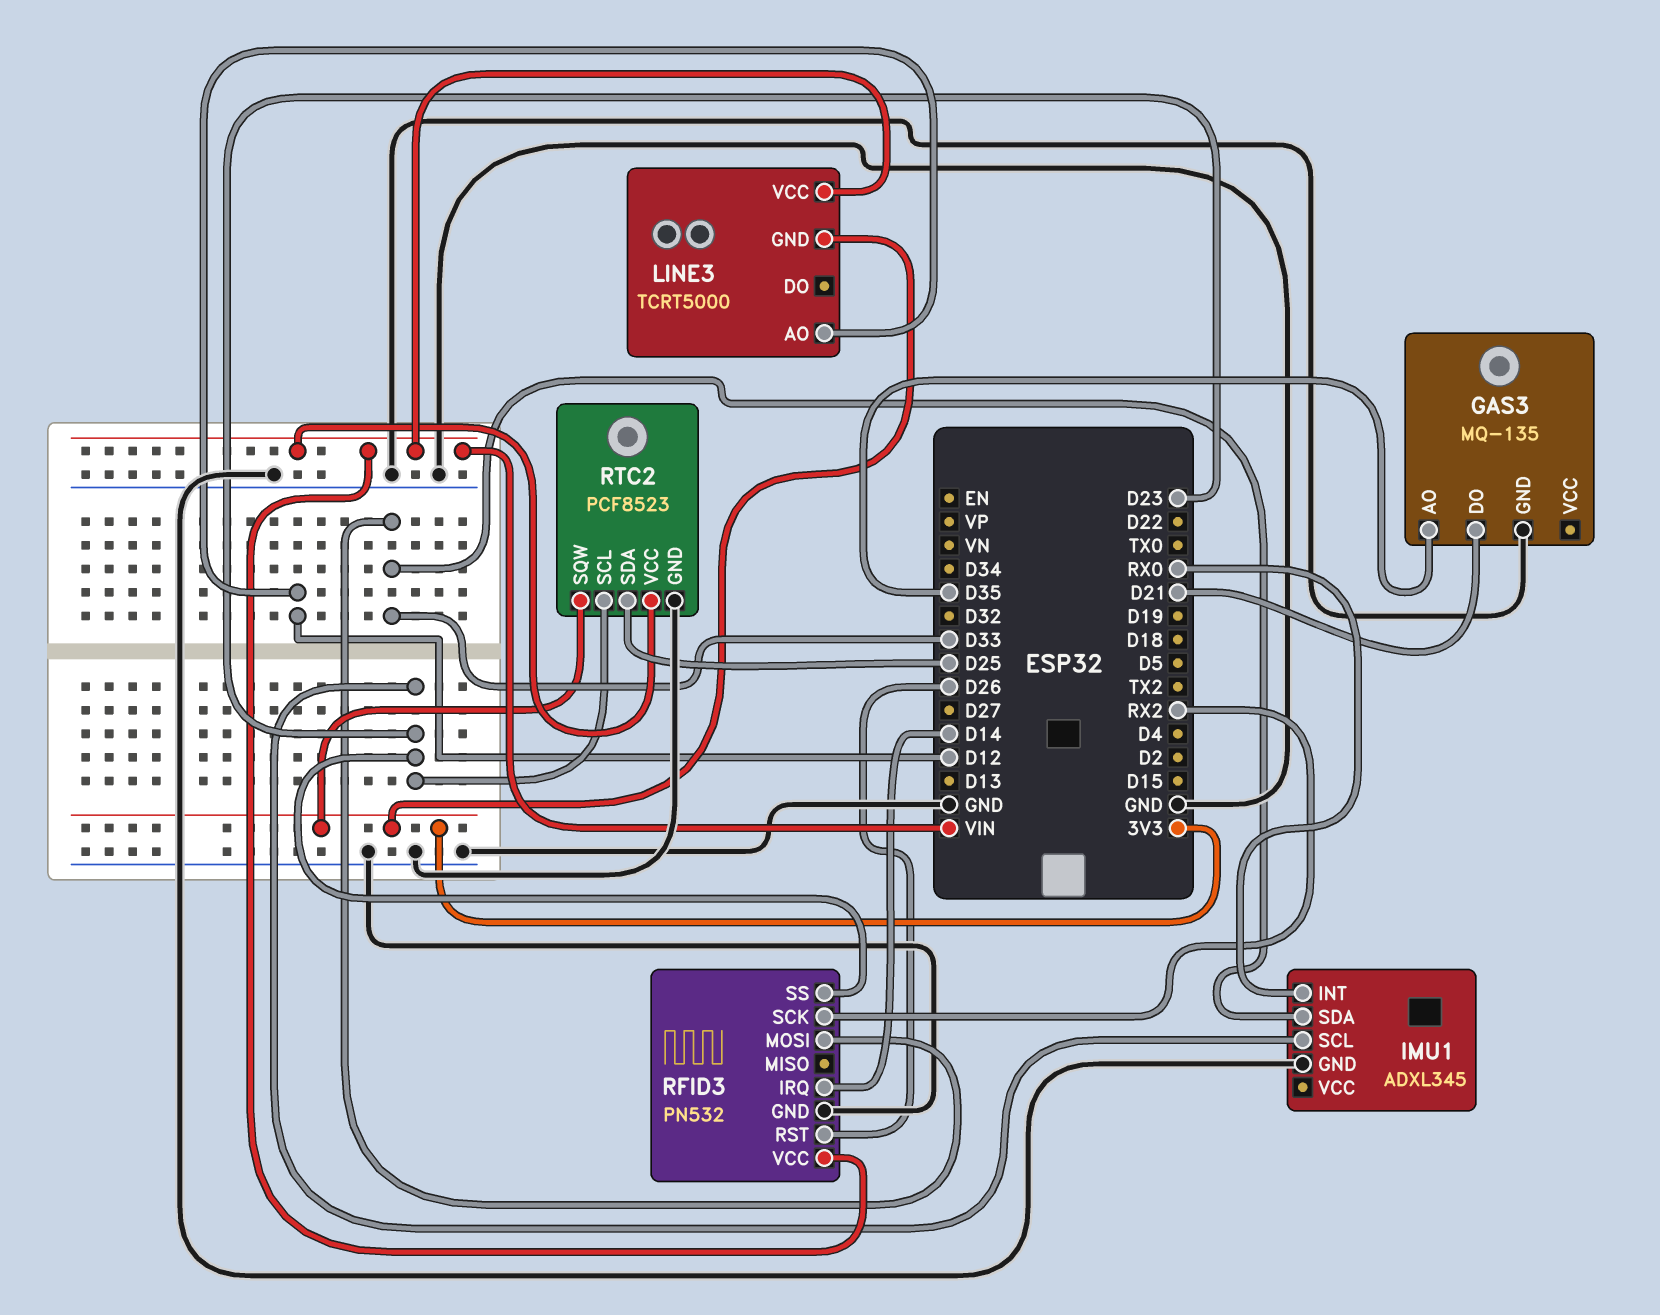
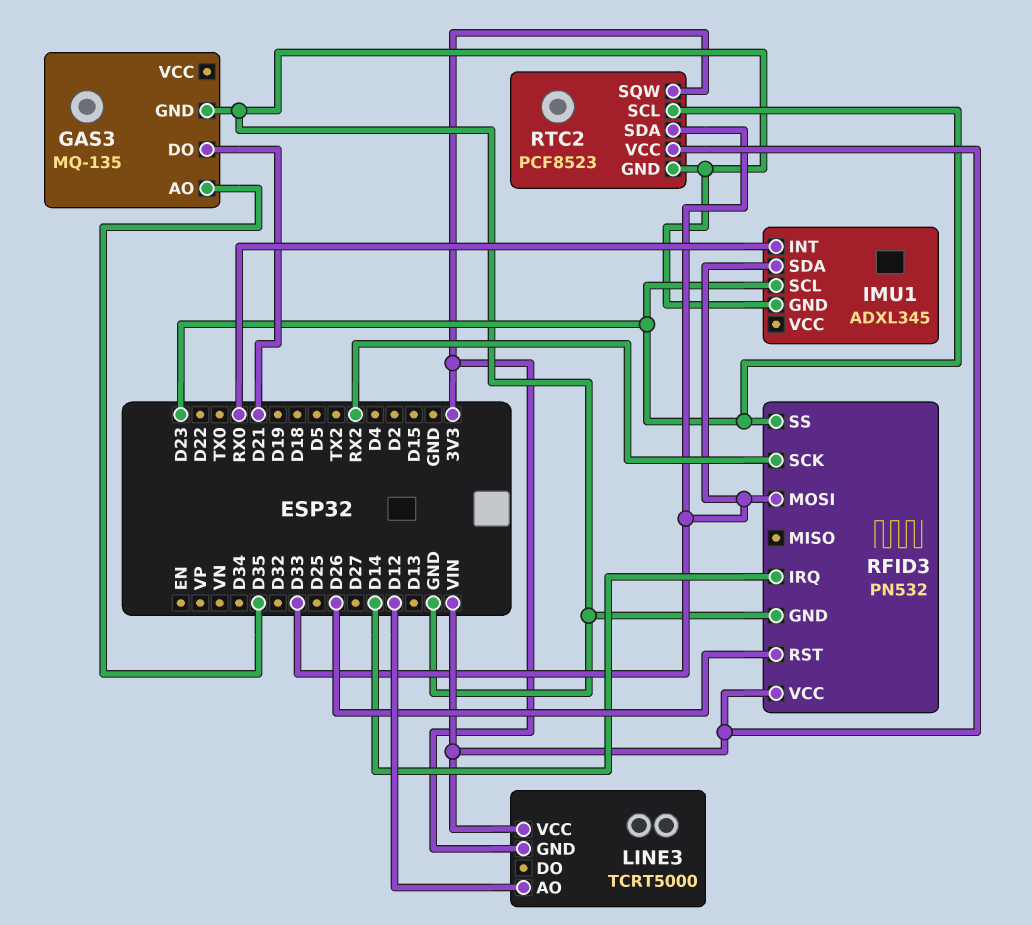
RTC2 pin SDA: D25 -> D33

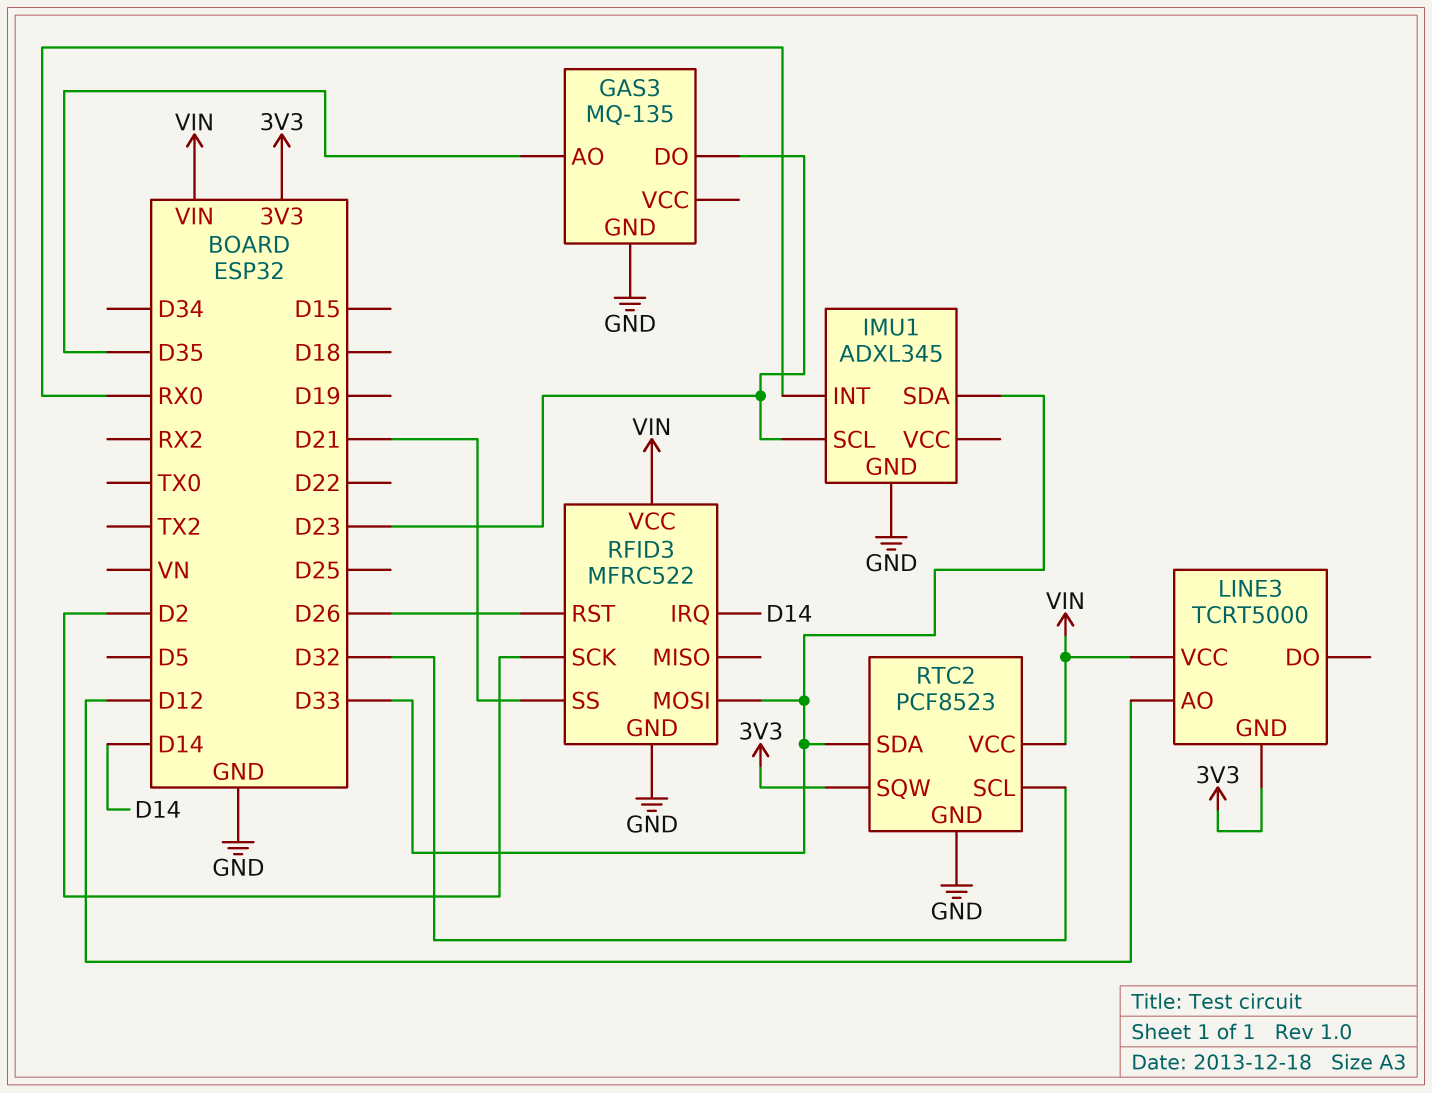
GAS3 pin DO: D21 -> D23
RFID3: PN532 -> MFRC522
RFID3 pin SCK: RX2 -> D2
RFID3 pin SS: D23 -> D21
RTC2 pin SCL: D23 -> D32

